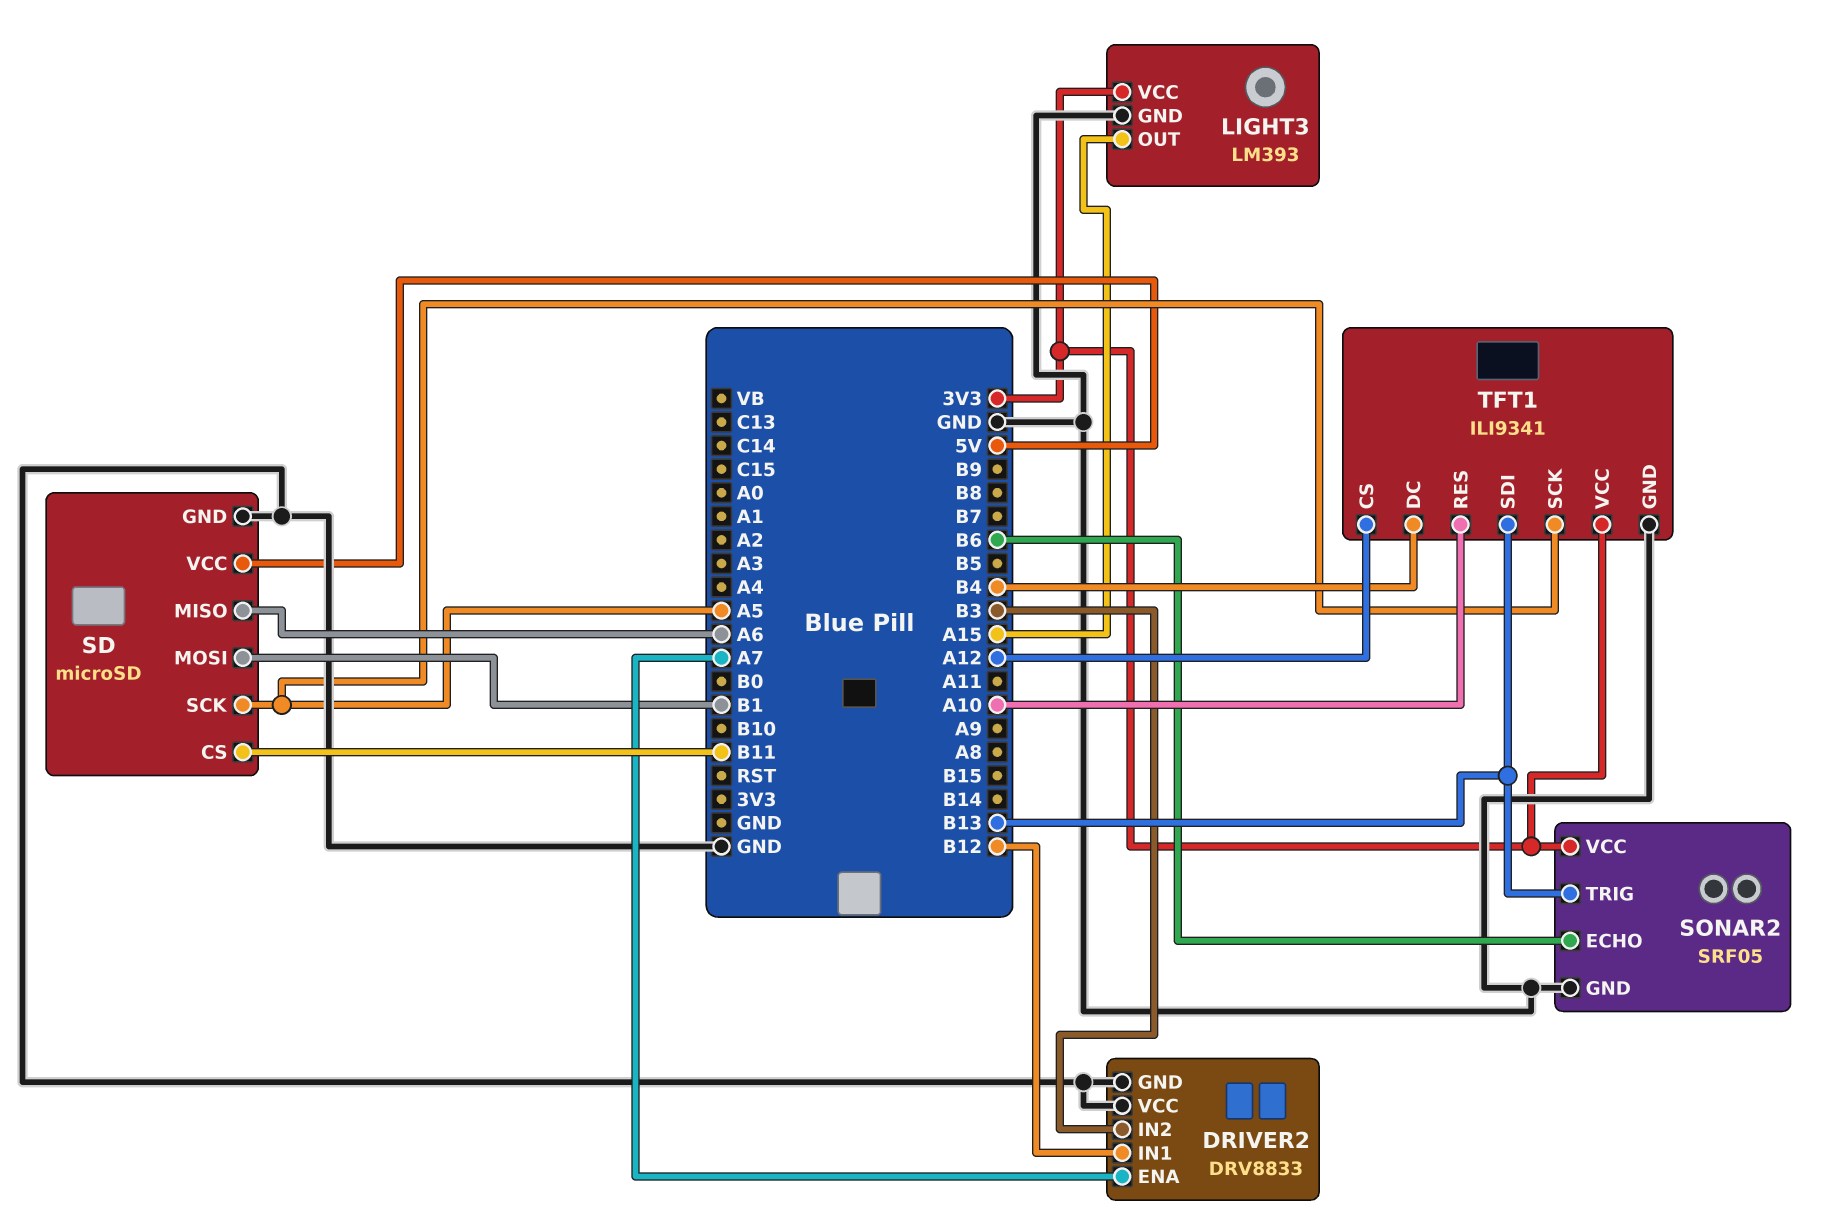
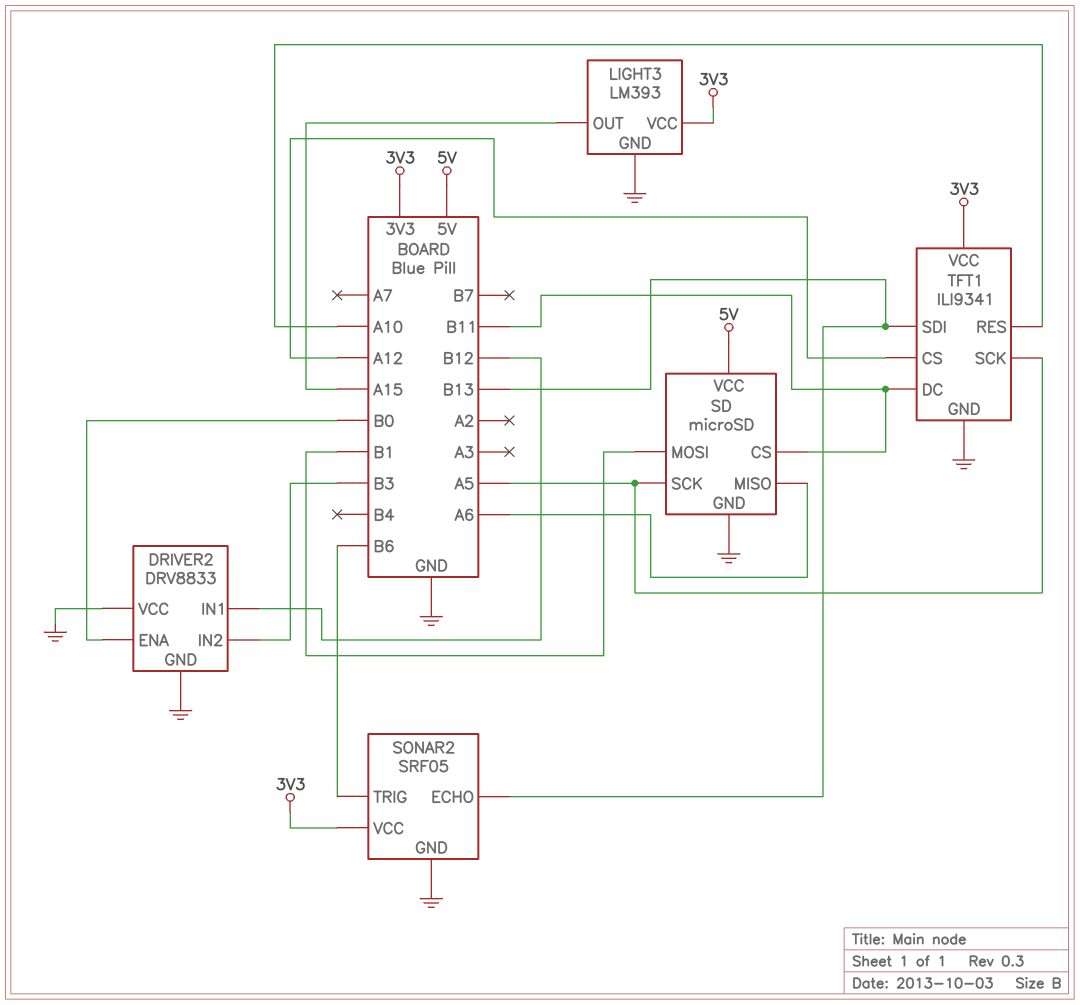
DRIVER2 pin ENA: A7 -> B0
SONAR2 pin ECHO: B6 -> B13
SONAR2 pin TRIG: B13 -> B6
TFT1 pin DC: B4 -> B11

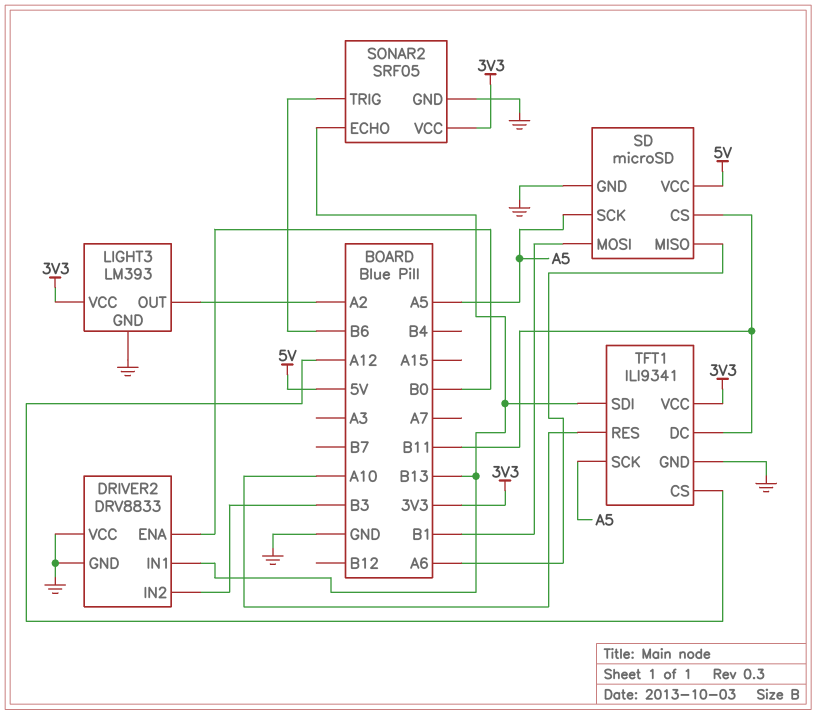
DRIVER2 pin IN1: B12 -> B13
LIGHT3 pin OUT: A15 -> A2

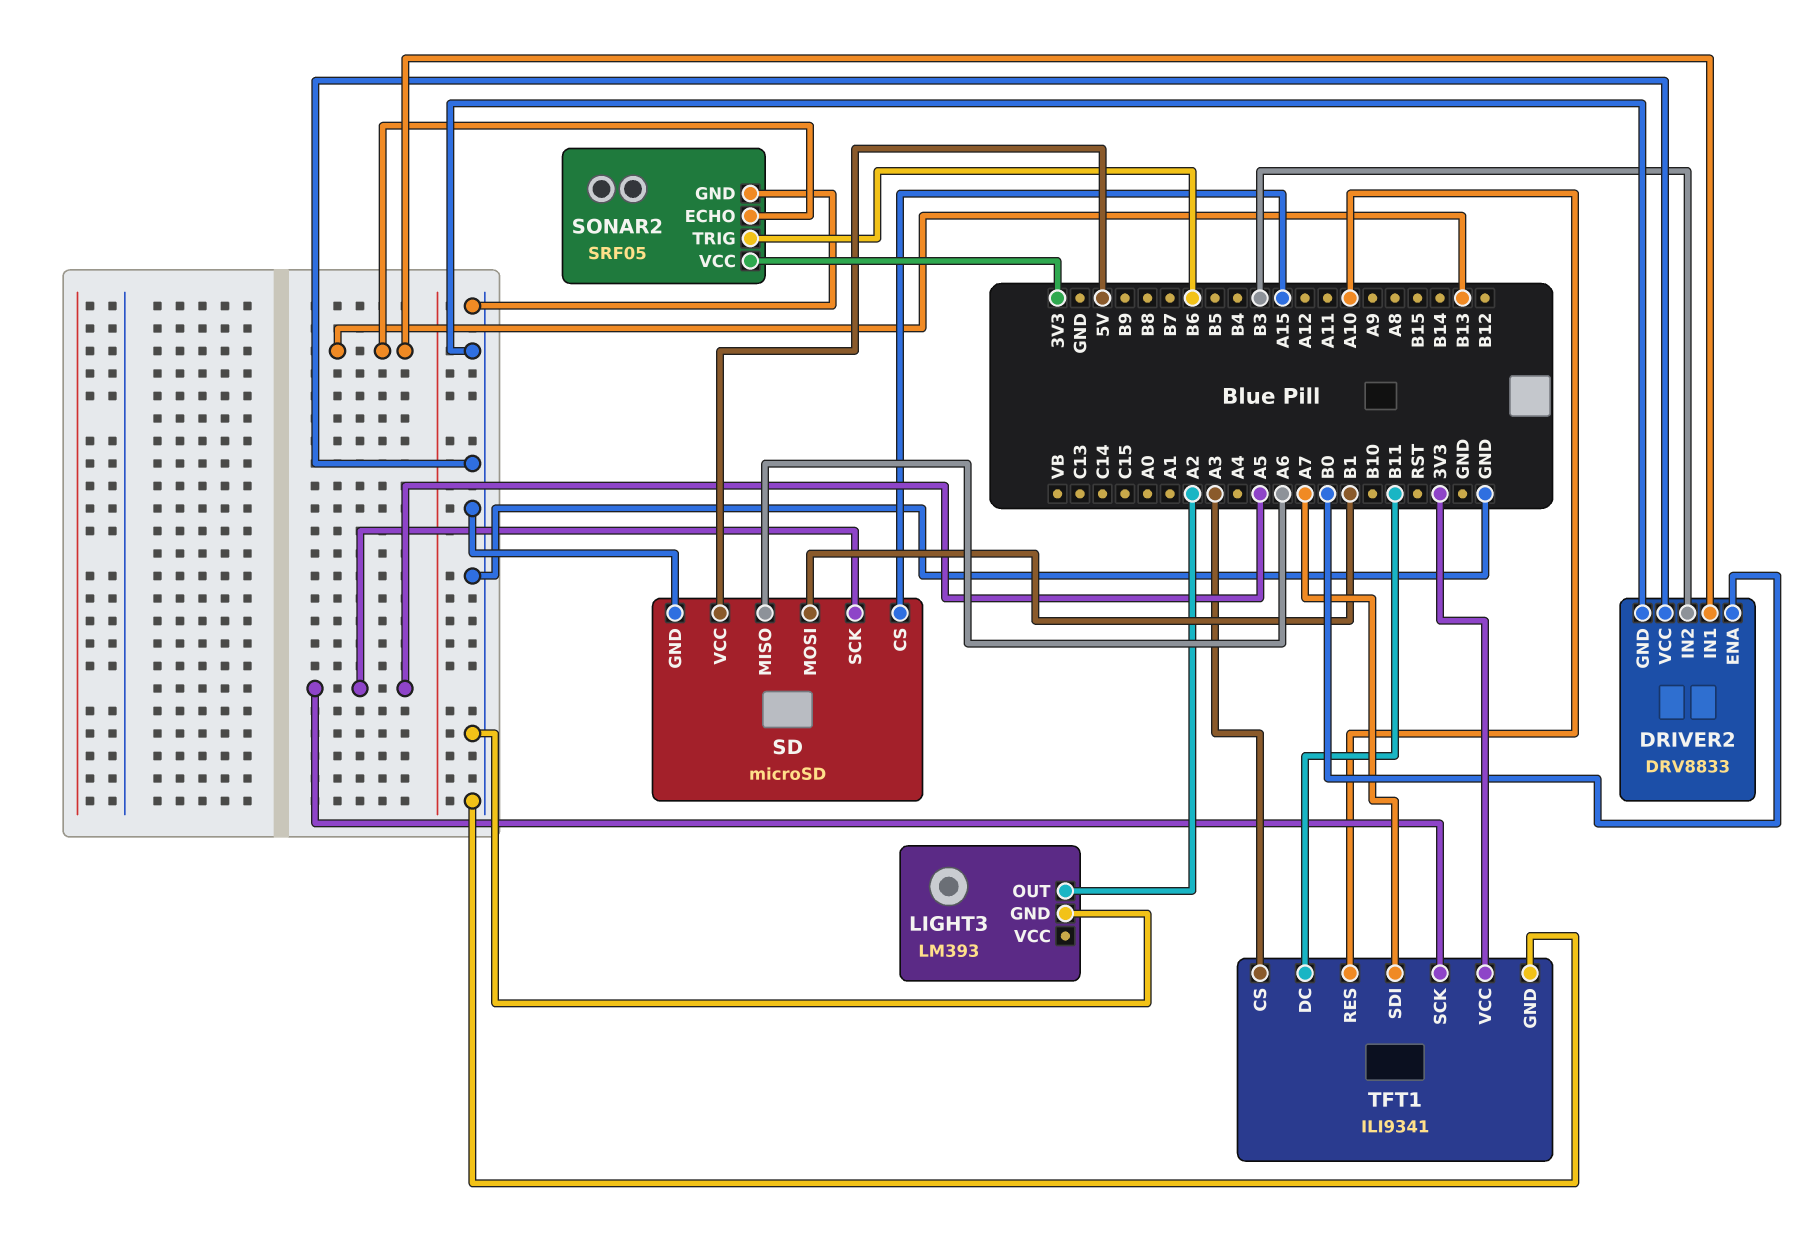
LIGHT3 pin VCC: 3V3 -> none
SD pin CS: B11 -> A15
TFT1 pin CS: A12 -> A3
TFT1 pin SDI: B13 -> A7

